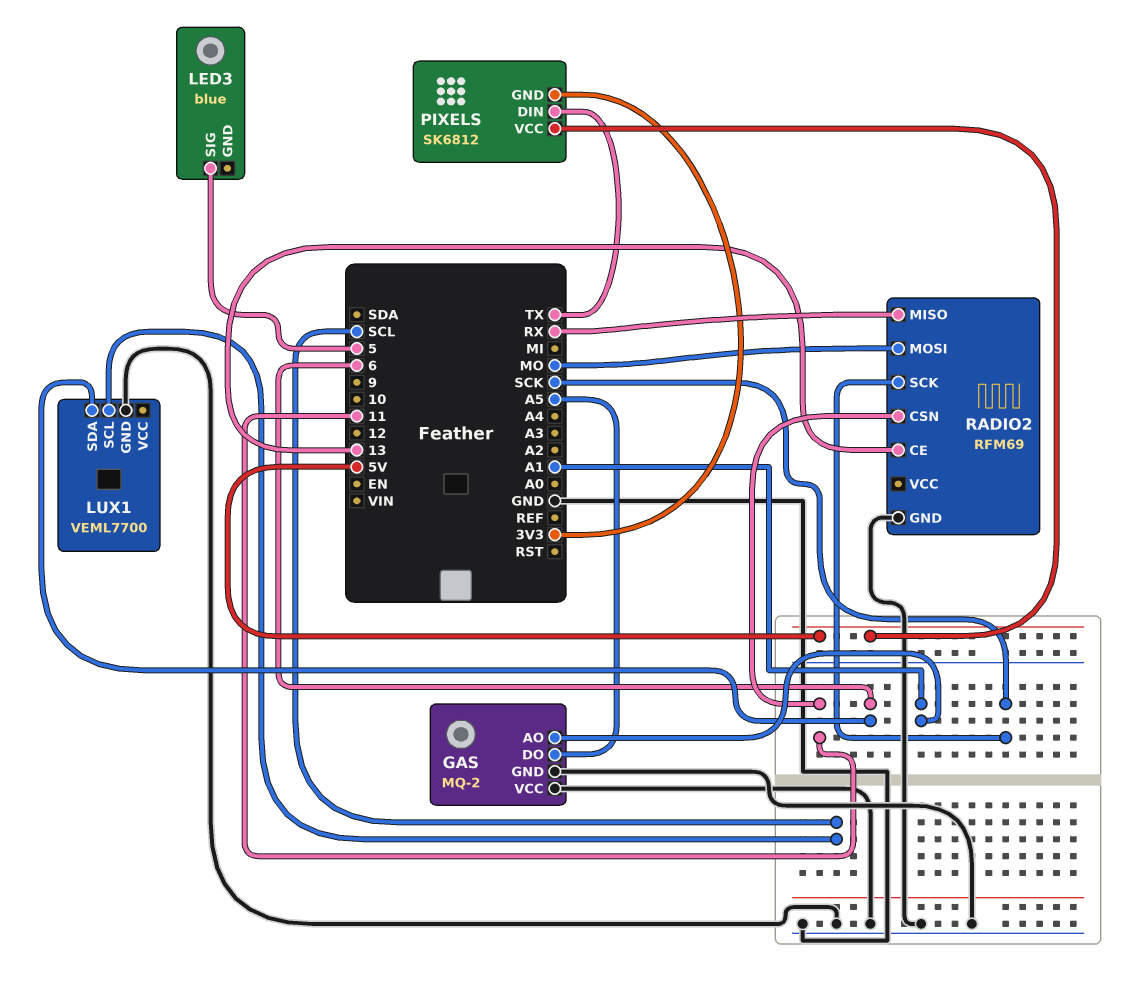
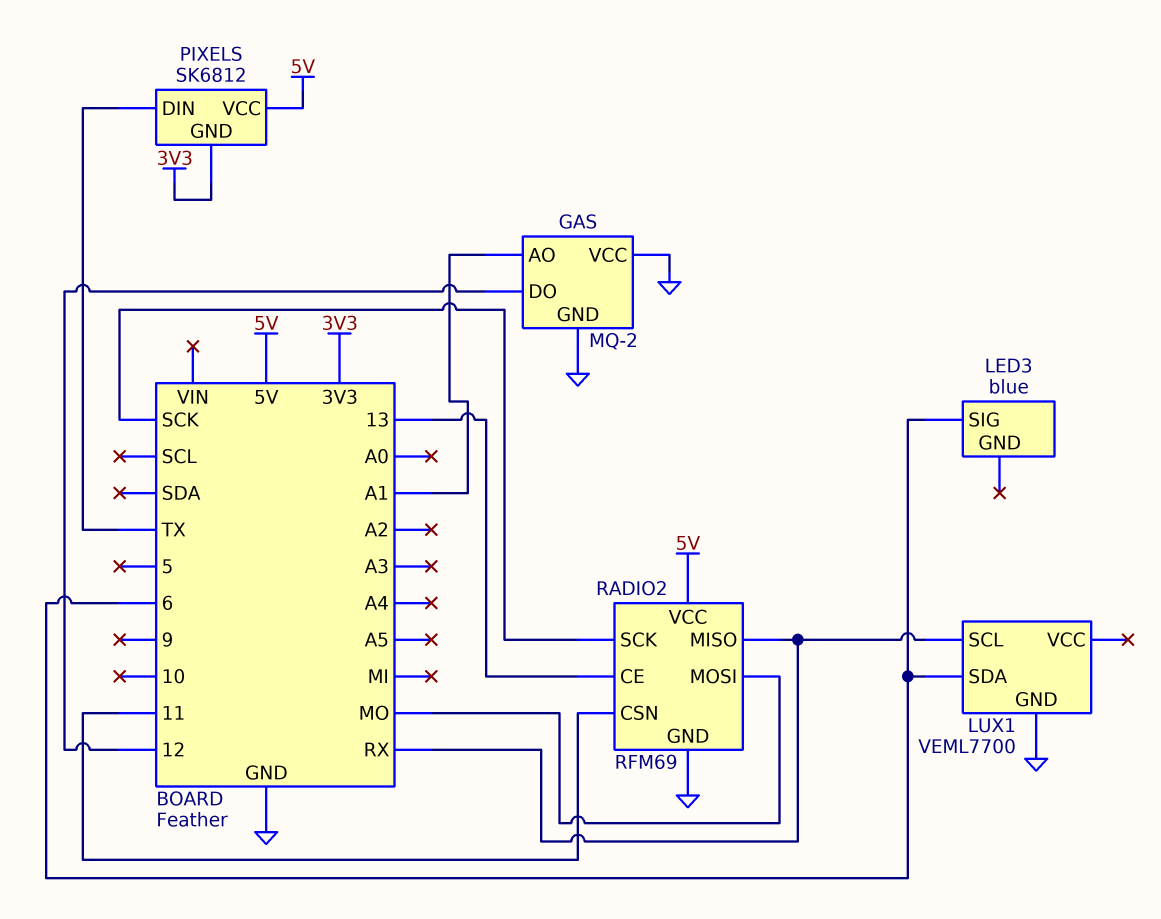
GAS pin DO: A5 -> 12
LED3 pin SIG: 5 -> 6
LUX1 pin SCL: SCL -> RX
RADIO2 pin VCC: none -> 5V

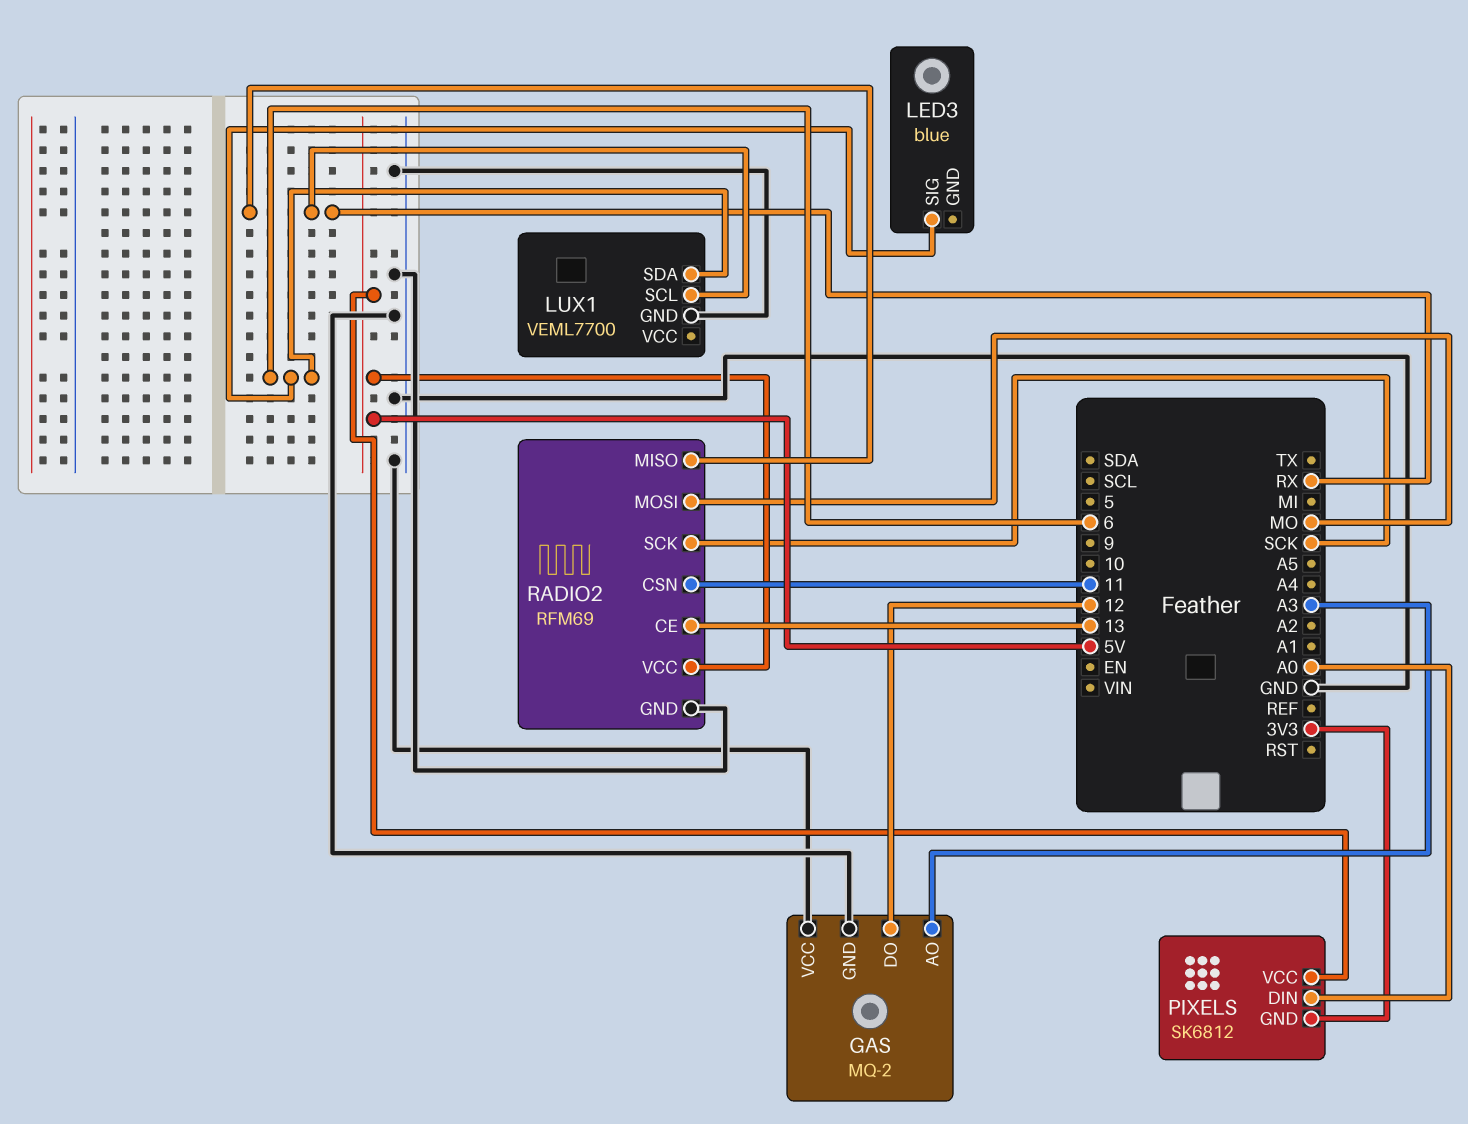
GAS pin AO: A1 -> A3
PIXELS pin DIN: TX -> A0

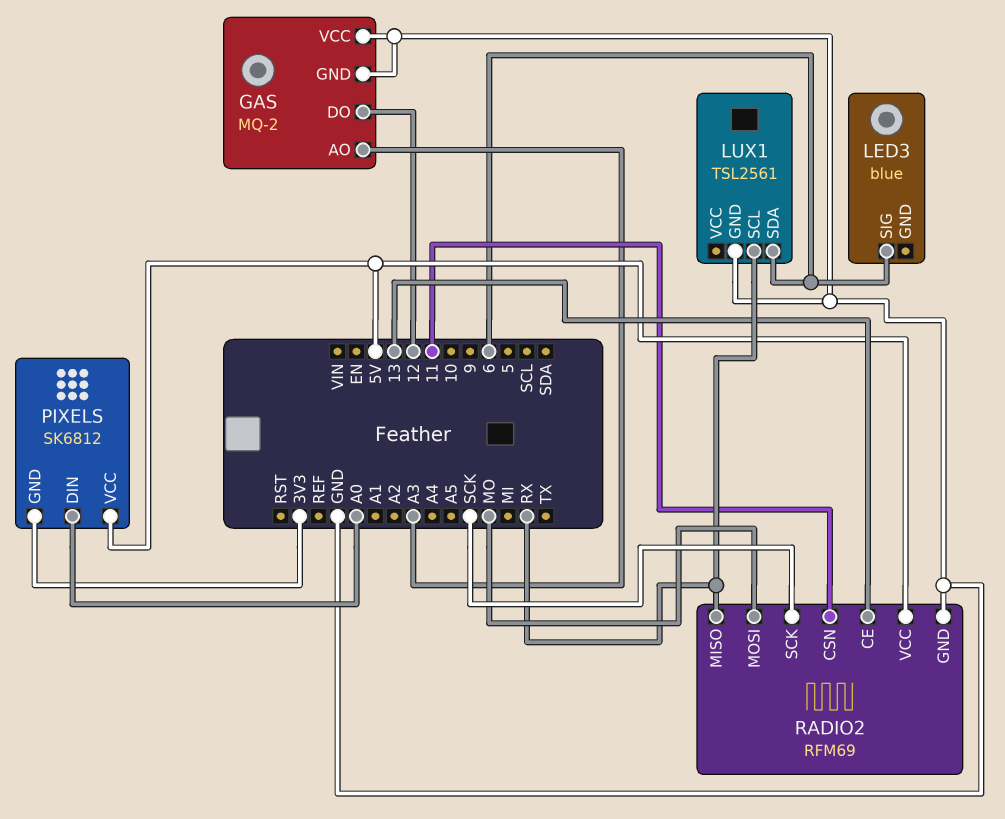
LUX1: VEML7700 -> TSL2561

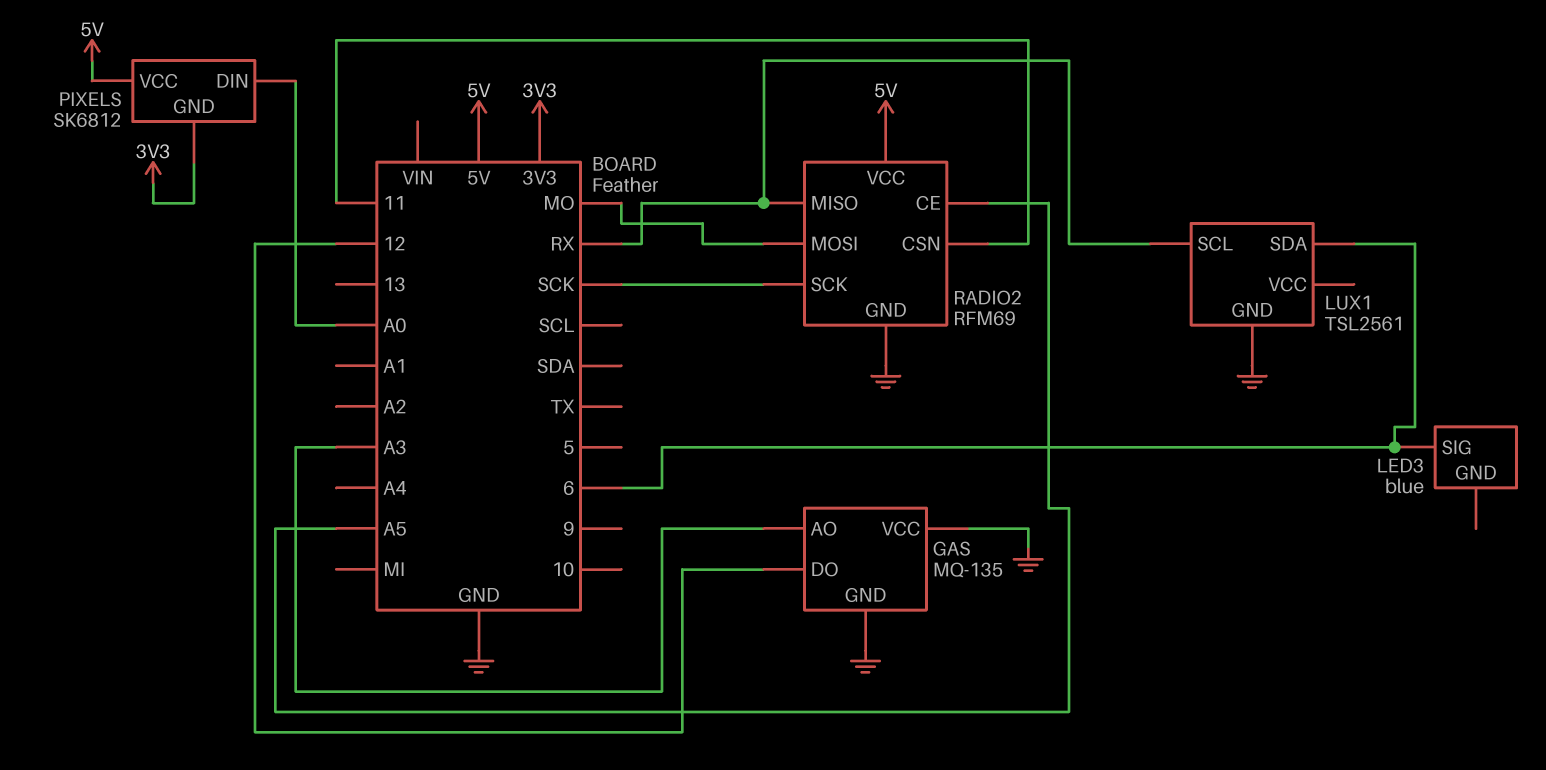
GAS: MQ-2 -> MQ-135
RADIO2 pin CE: 13 -> A5

